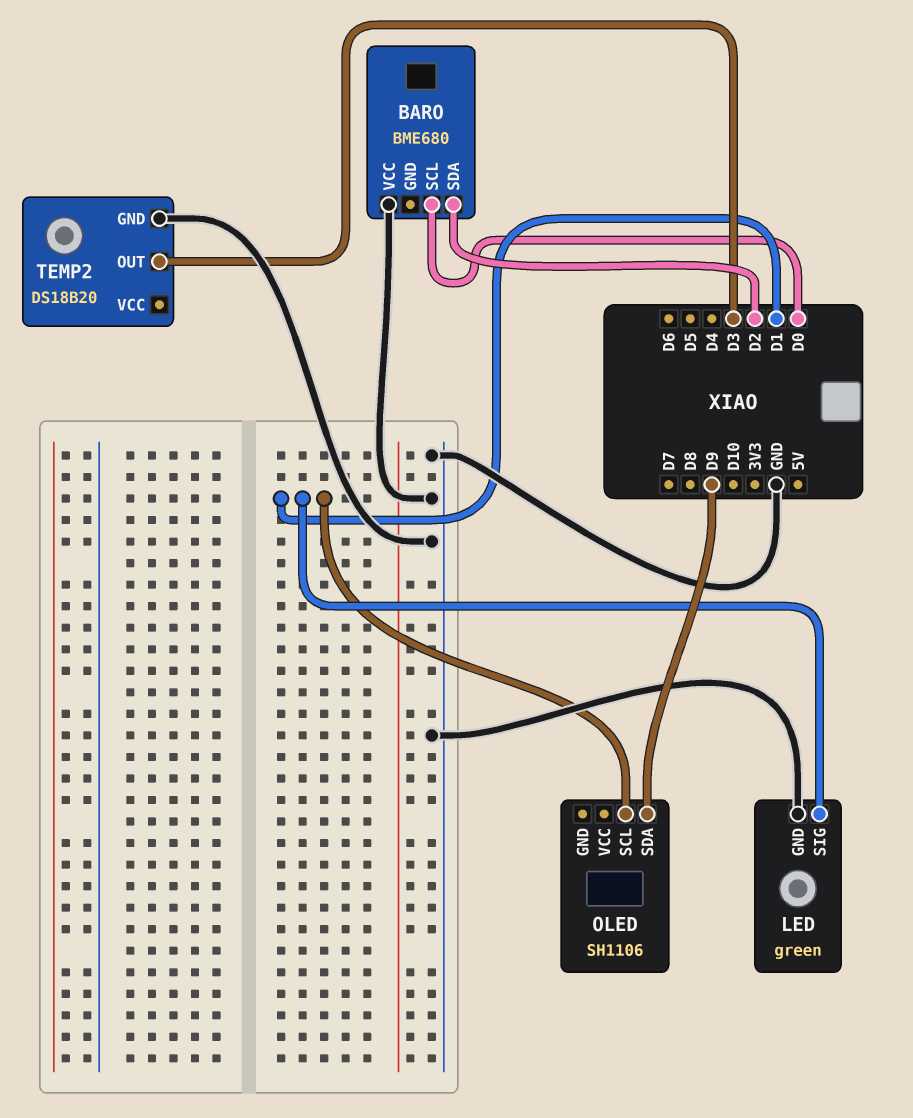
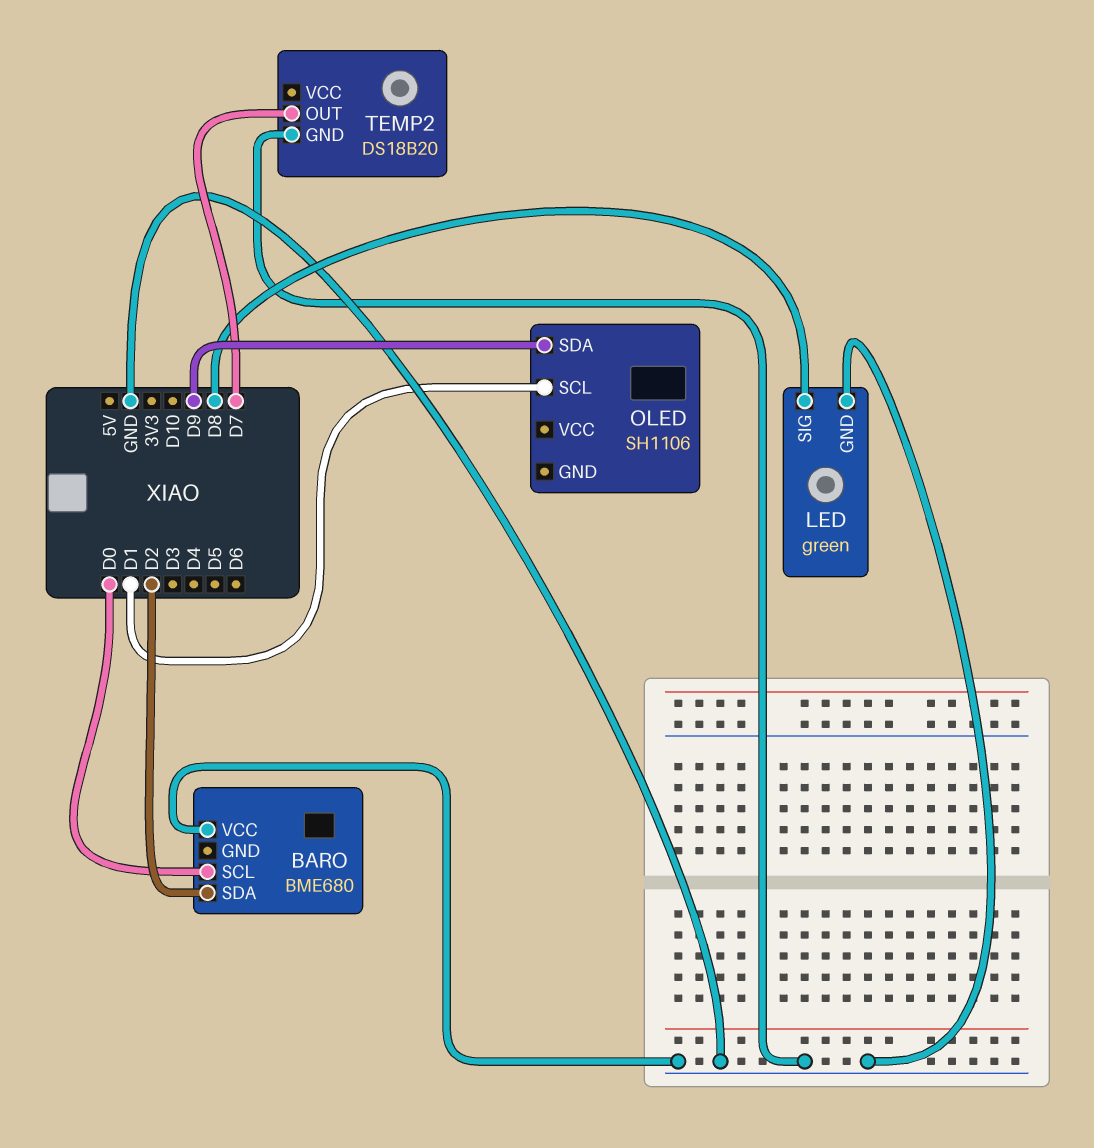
LED pin SIG: D1 -> D8
TEMP2 pin OUT: D3 -> D7

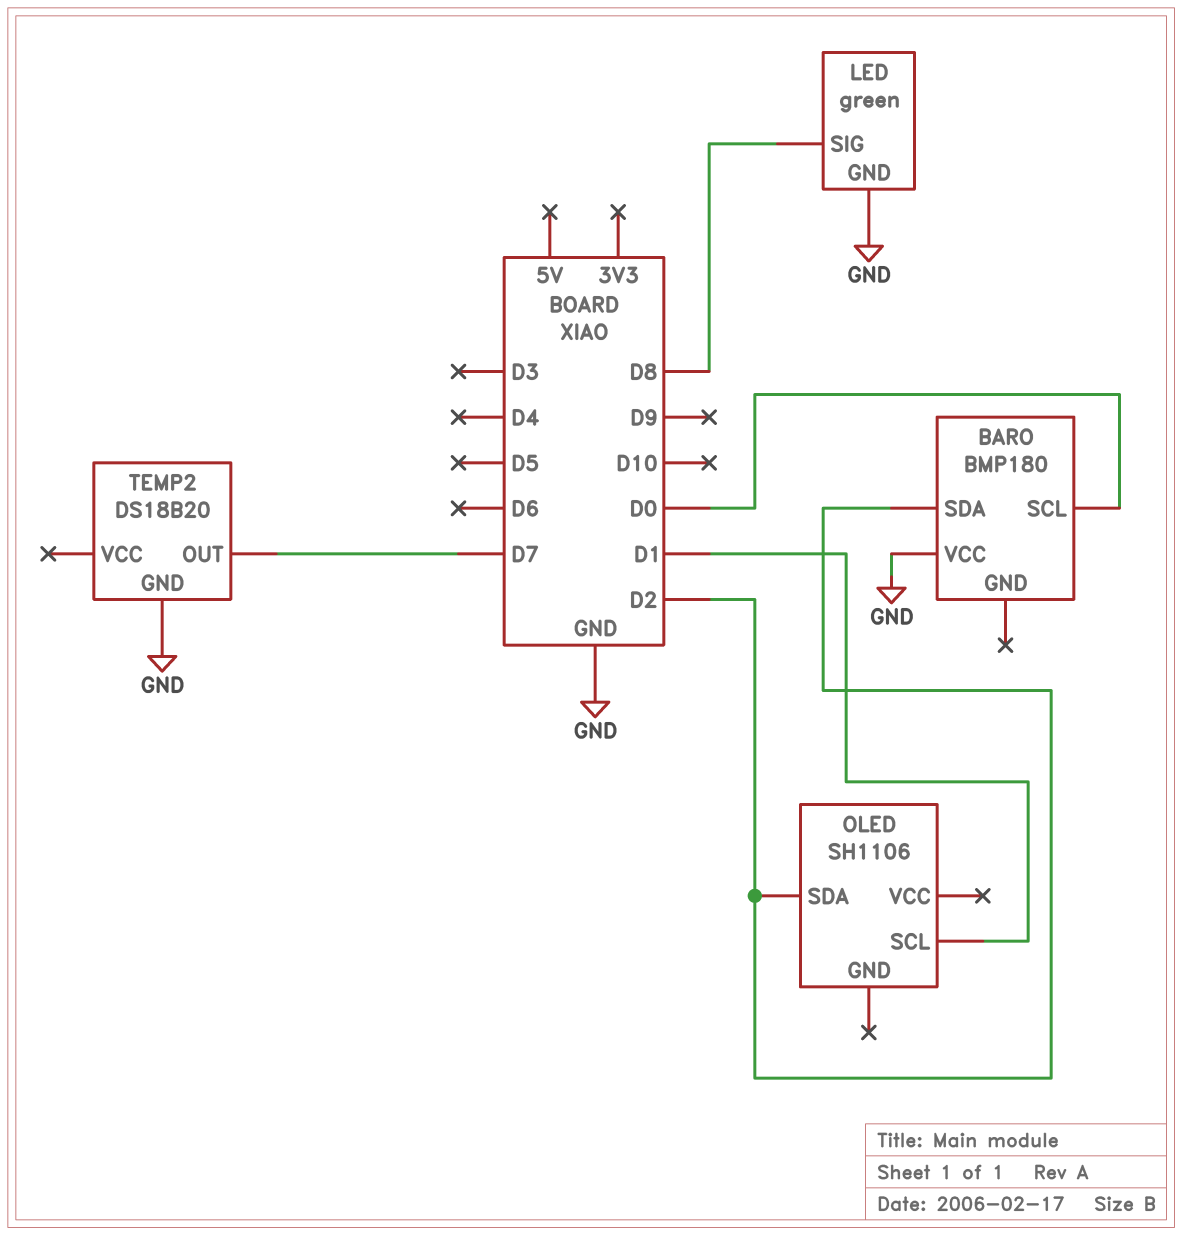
BARO: BME680 -> BMP180
OLED pin SDA: D9 -> D2

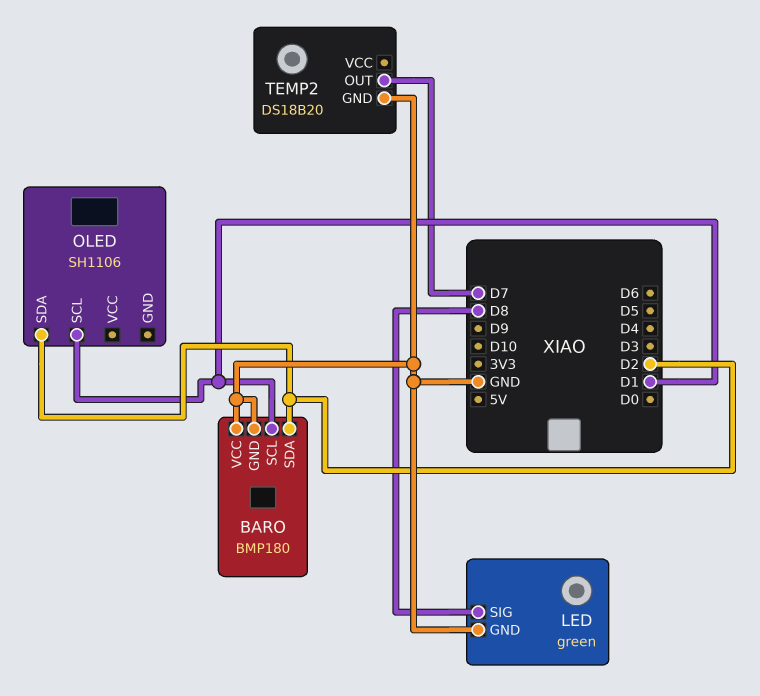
BARO pin GND: none -> GND
BARO pin SCL: D0 -> D1

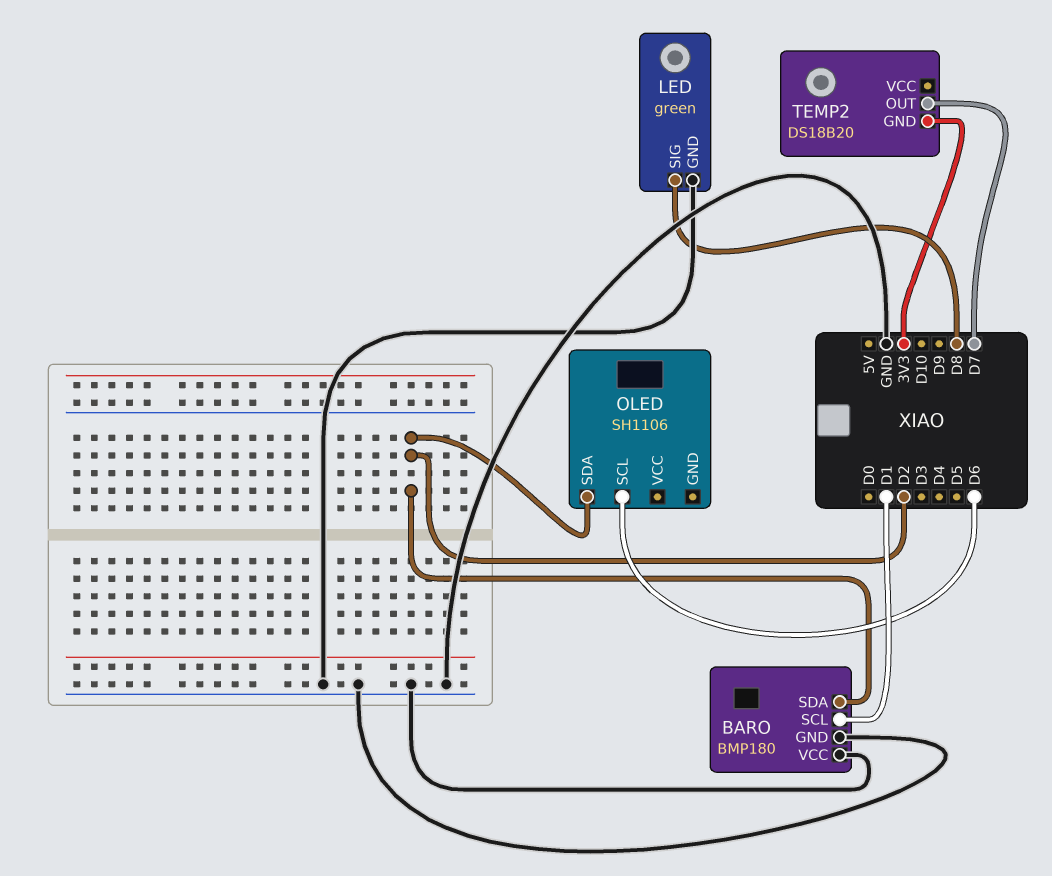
OLED pin SCL: D1 -> D6
TEMP2 pin GND: GND -> 3V3

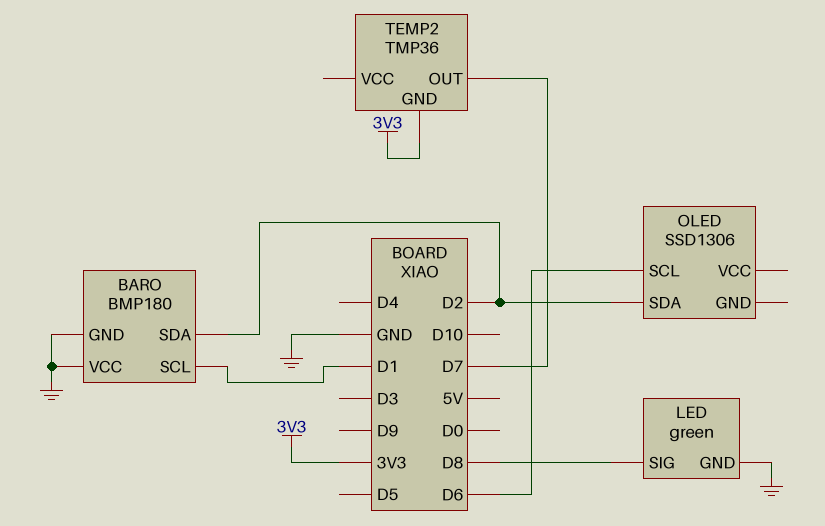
OLED: SH1106 -> SSD1306
TEMP2: DS18B20 -> TMP36

